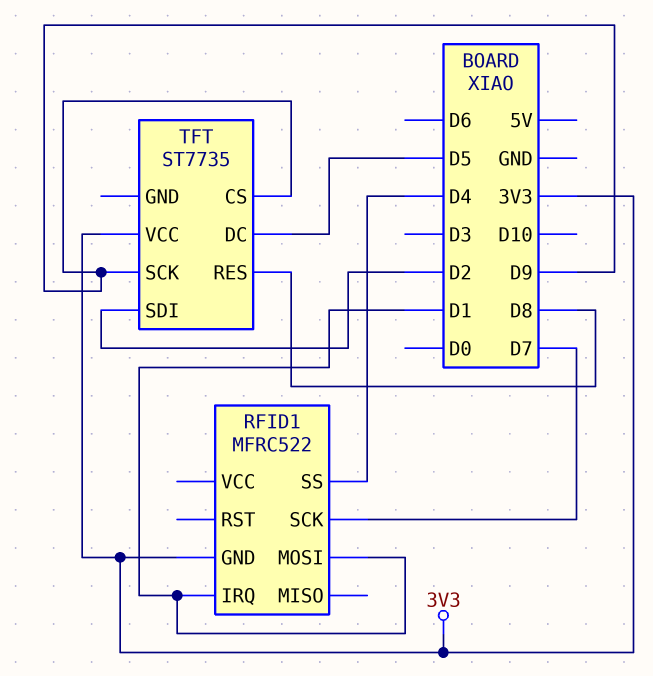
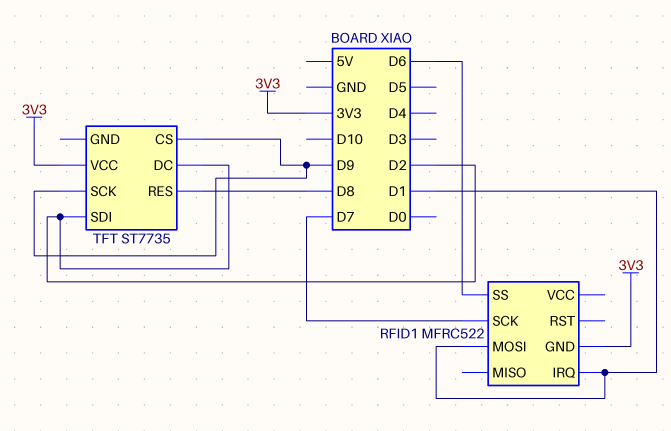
RFID1 pin SS: D4 -> D6
TFT pin DC: D5 -> D2

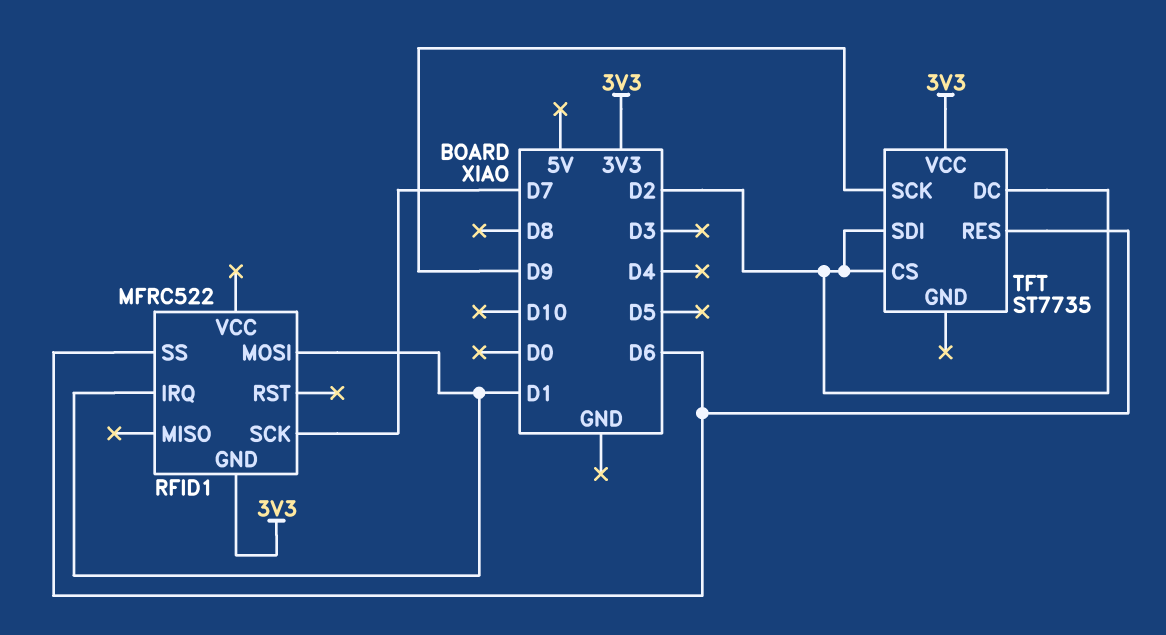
TFT pin CS: D9 -> D2
TFT pin RES: D8 -> D6

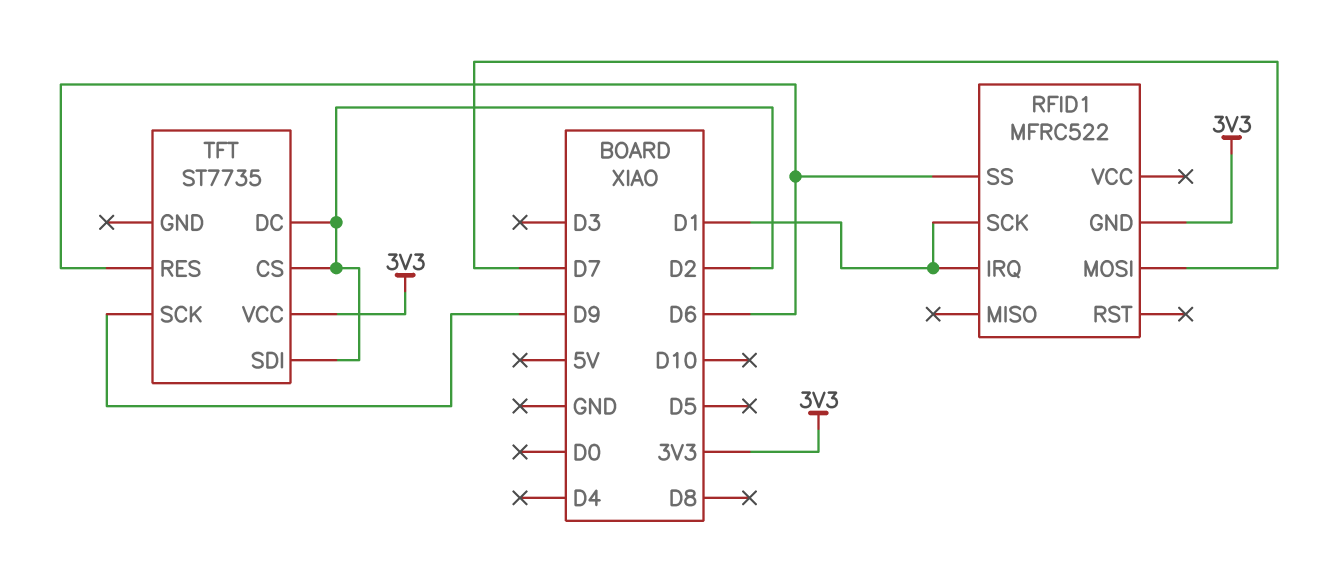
RFID1 pin MOSI: D1 -> D7
RFID1 pin SCK: D7 -> D1

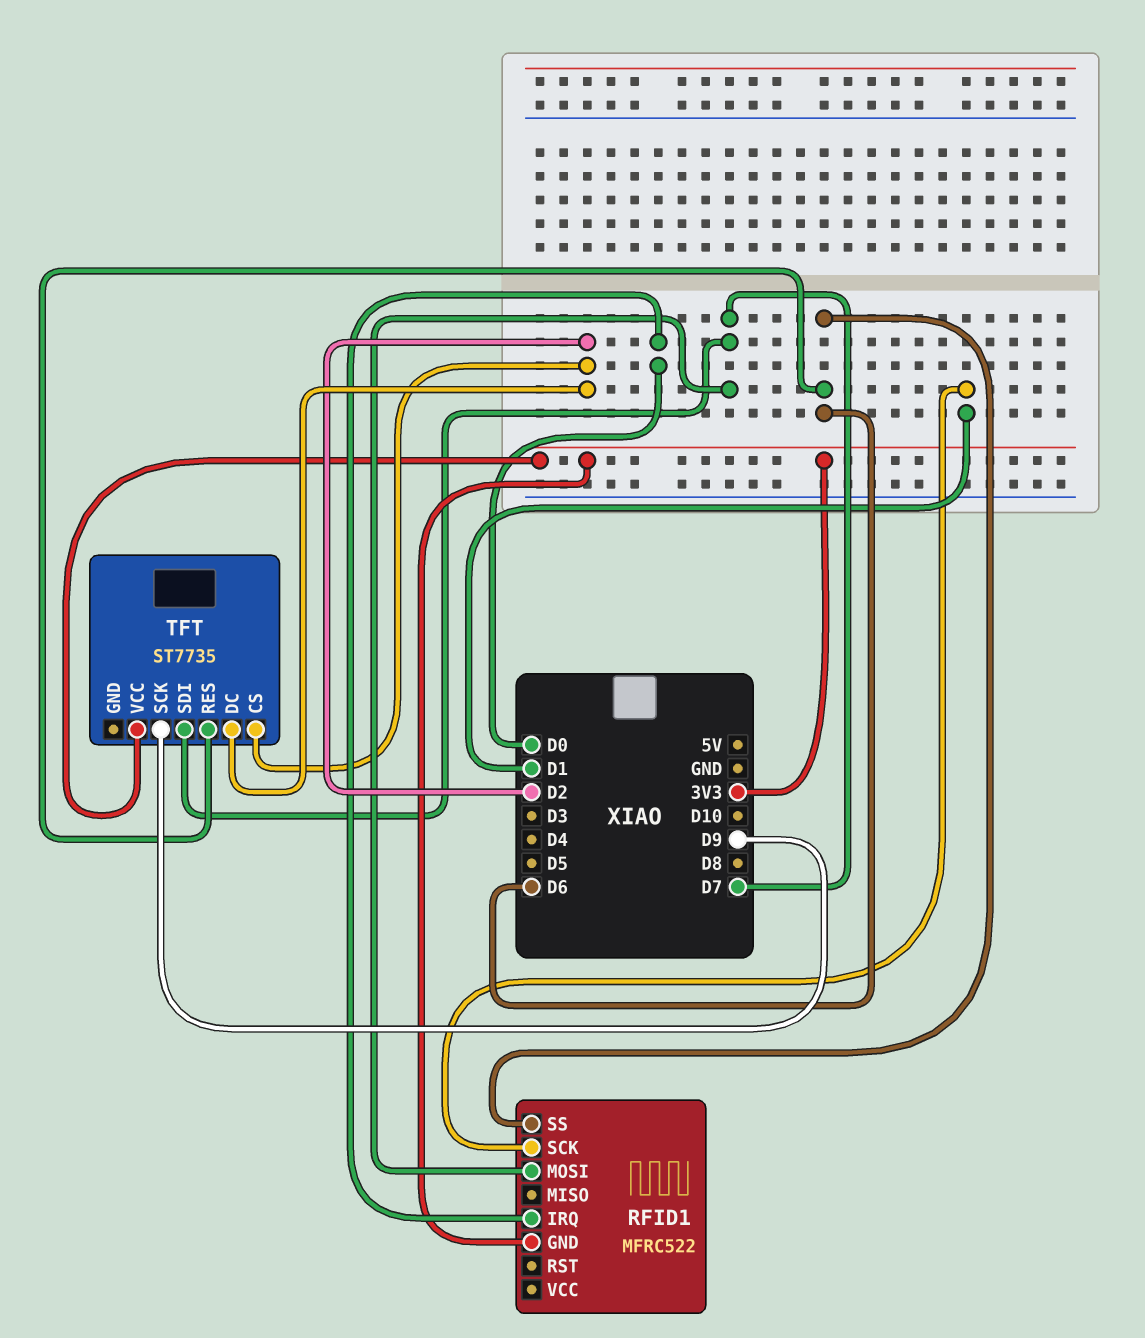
RFID1 pin IRQ: D1 -> D0
TFT pin SDI: D2 -> D7

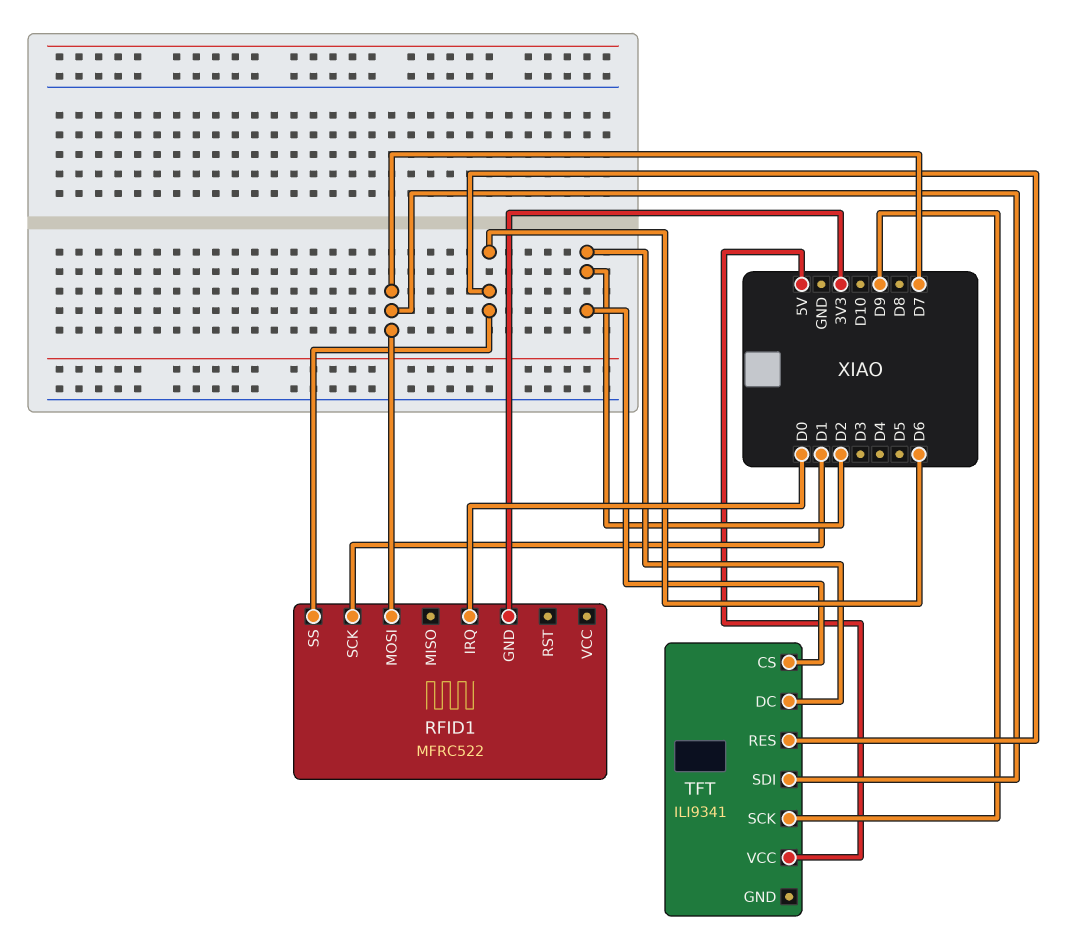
TFT: ST7735 -> ILI9341
TFT pin VCC: 3V3 -> 5V

